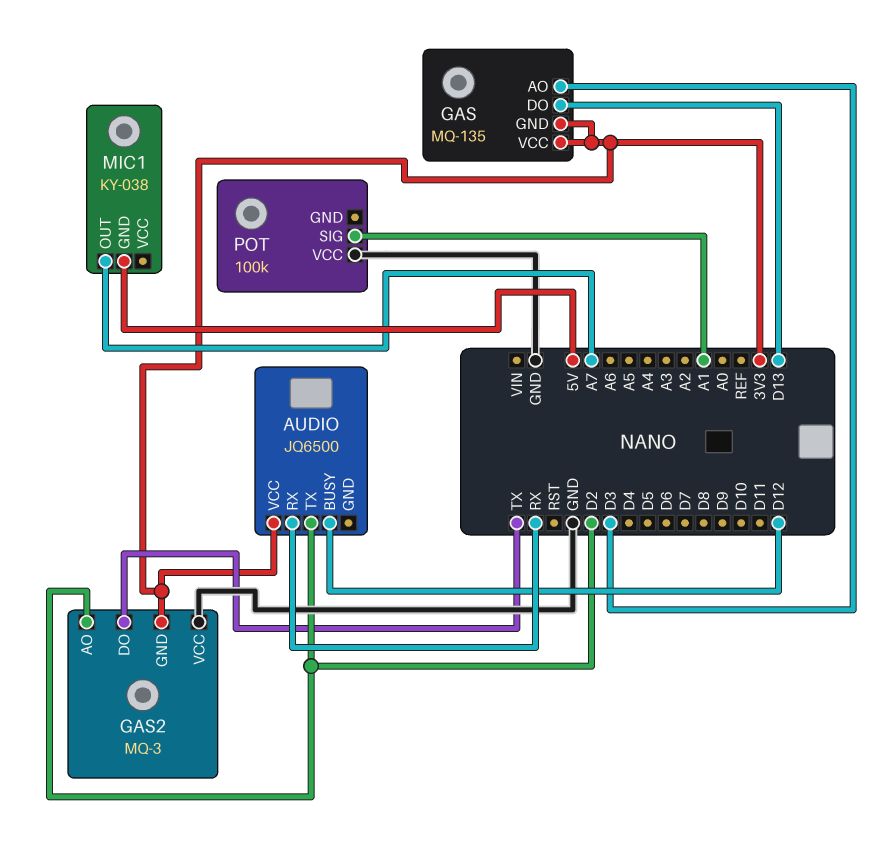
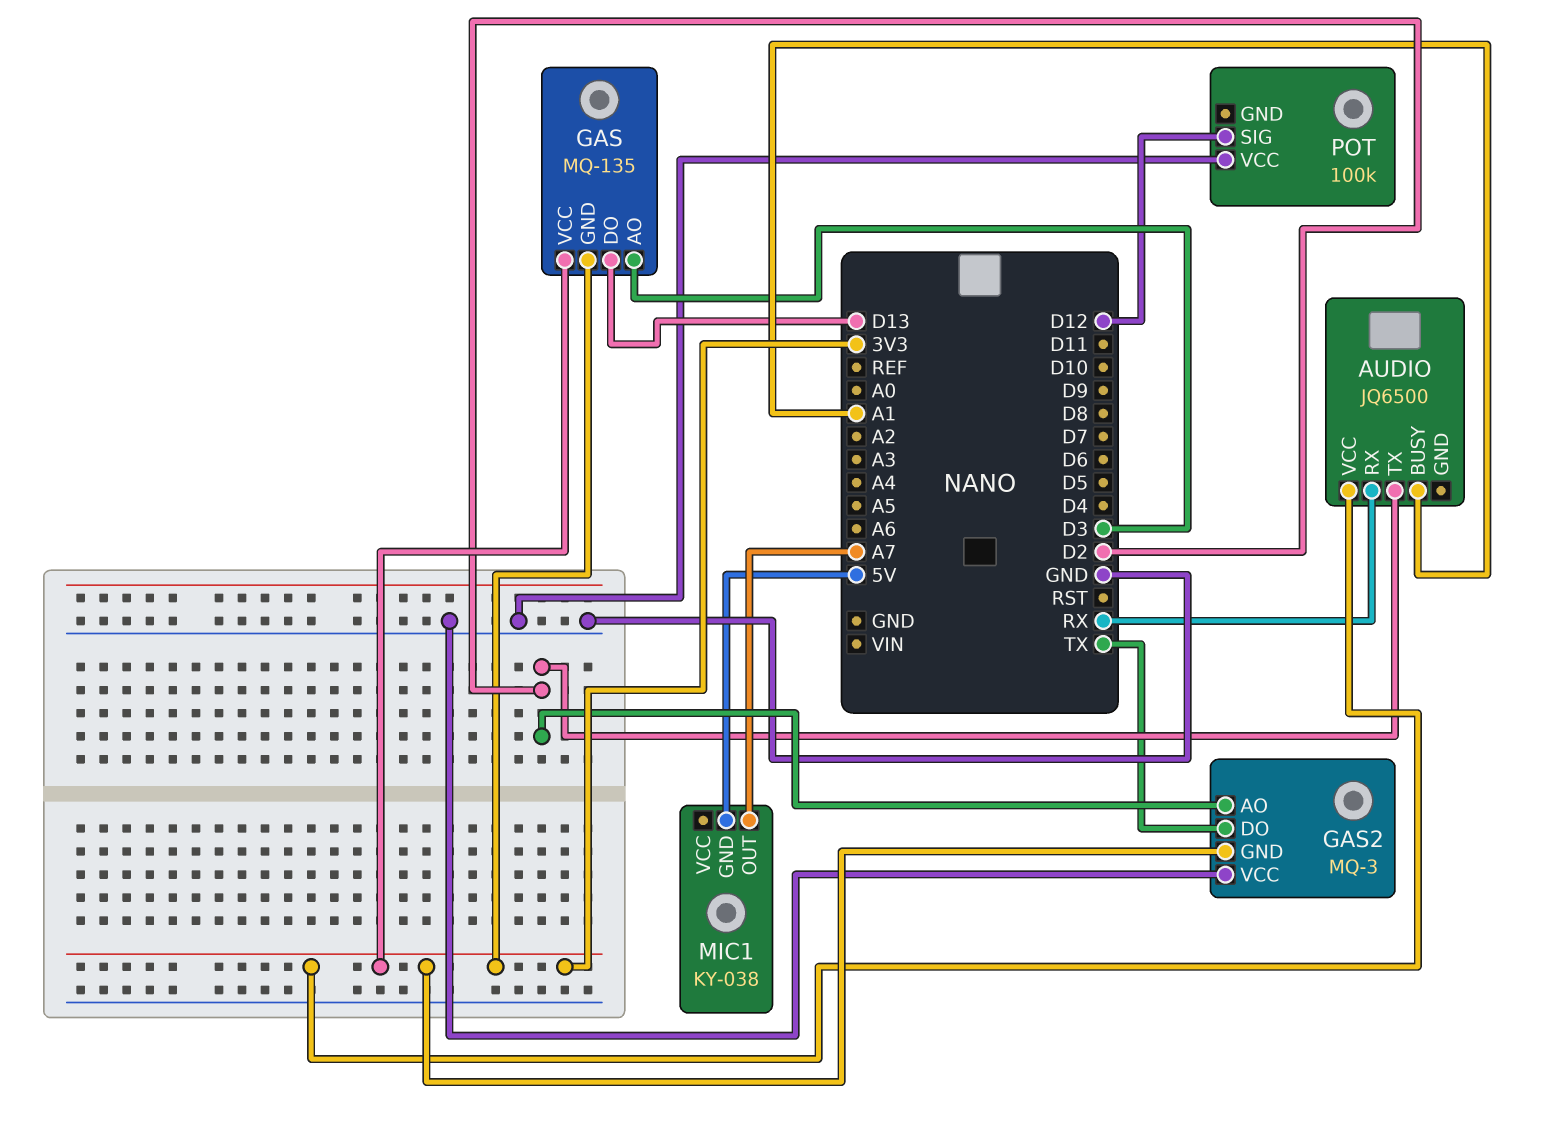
AUDIO pin BUSY: D12 -> A1
POT pin SIG: A1 -> D12

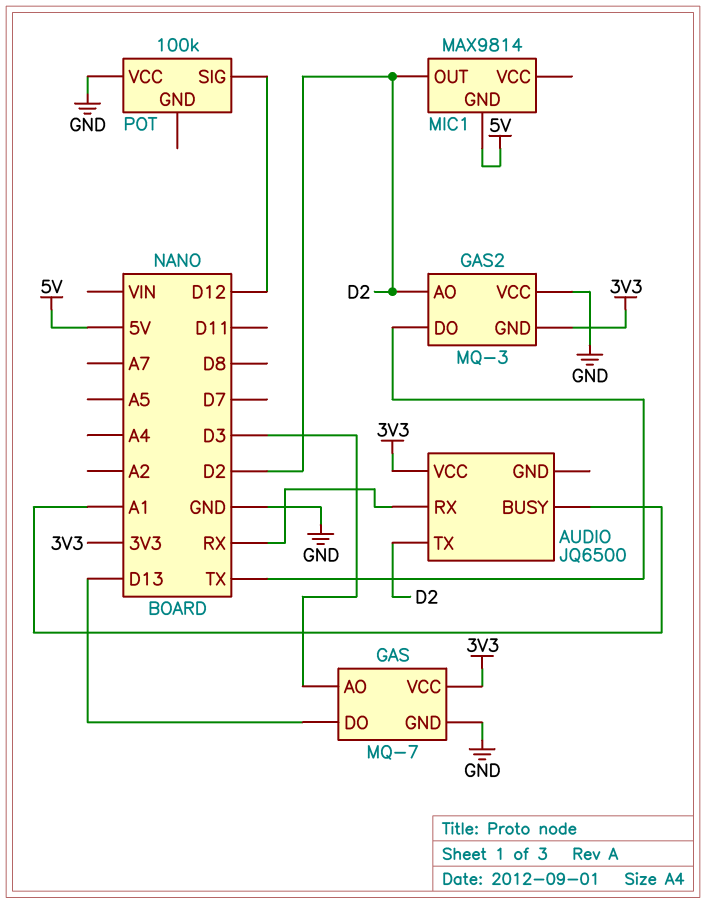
GAS: MQ-135 -> MQ-7
GAS pin GND: 3V3 -> GND
MIC1: KY-038 -> MAX9814
MIC1 pin OUT: A7 -> D2

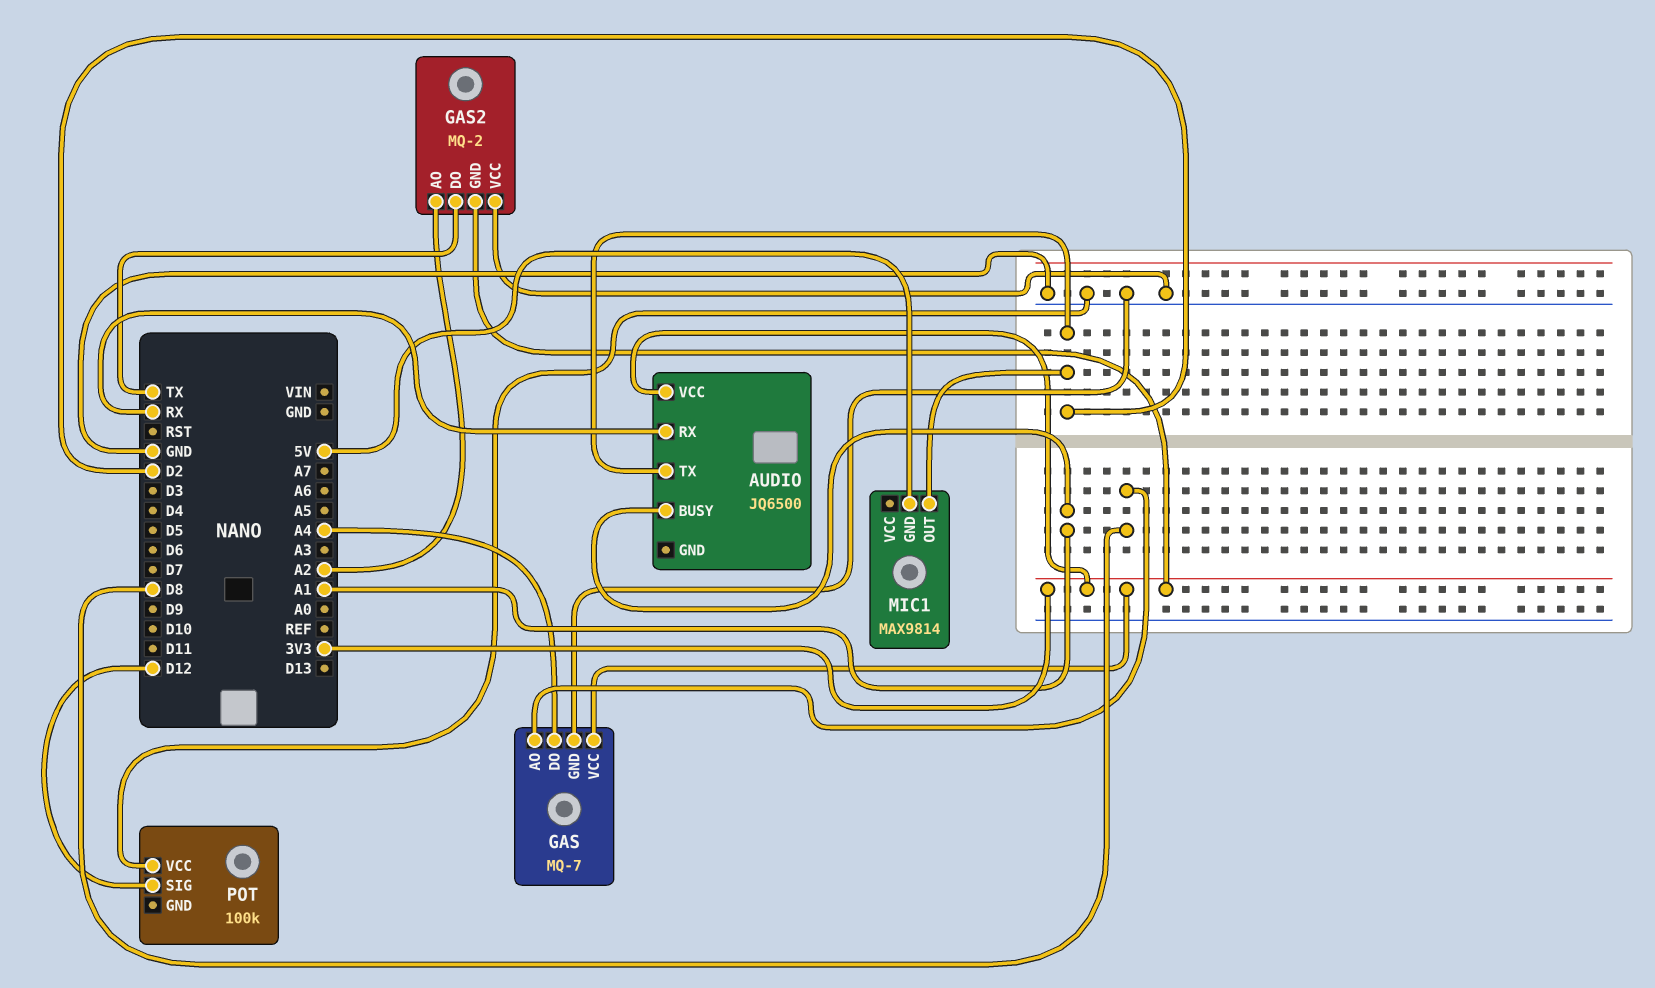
GAS pin AO: D3 -> D8
GAS pin DO: D13 -> A4
GAS2: MQ-3 -> MQ-2
GAS2 pin AO: D2 -> A2

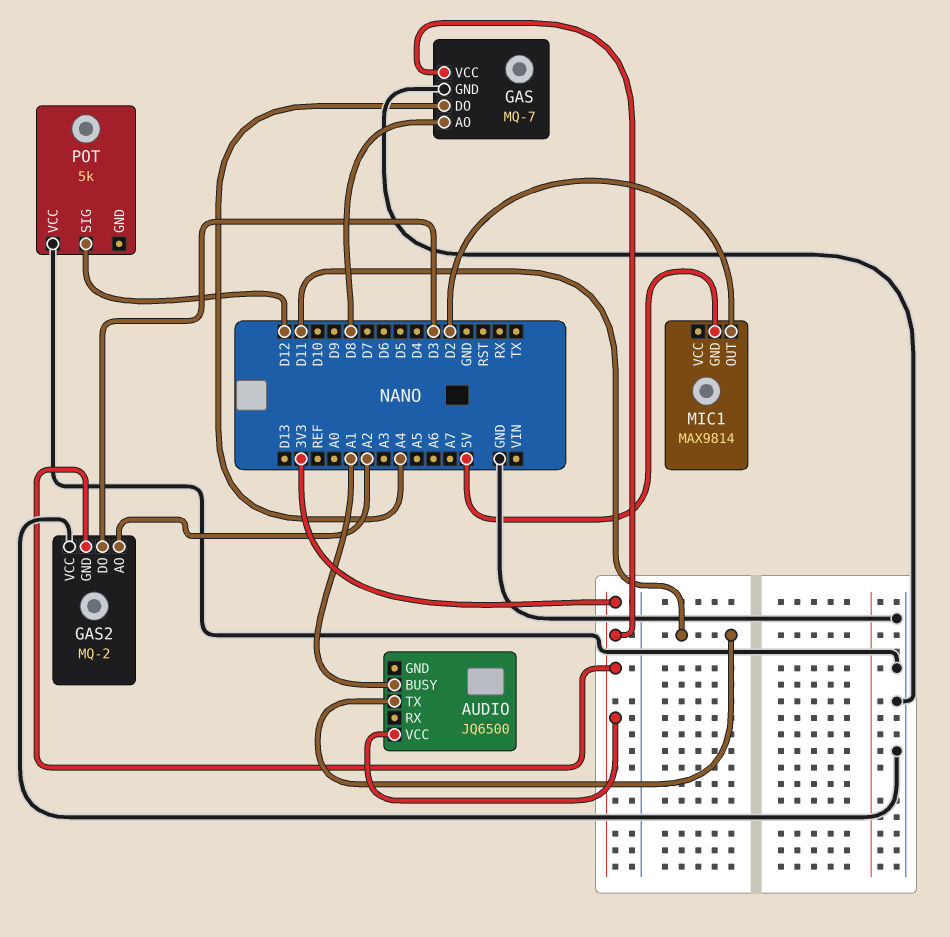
AUDIO pin RX: RX -> none
AUDIO pin TX: D2 -> D11
GAS2 pin DO: TX -> D3
POT: 100k -> 5k

